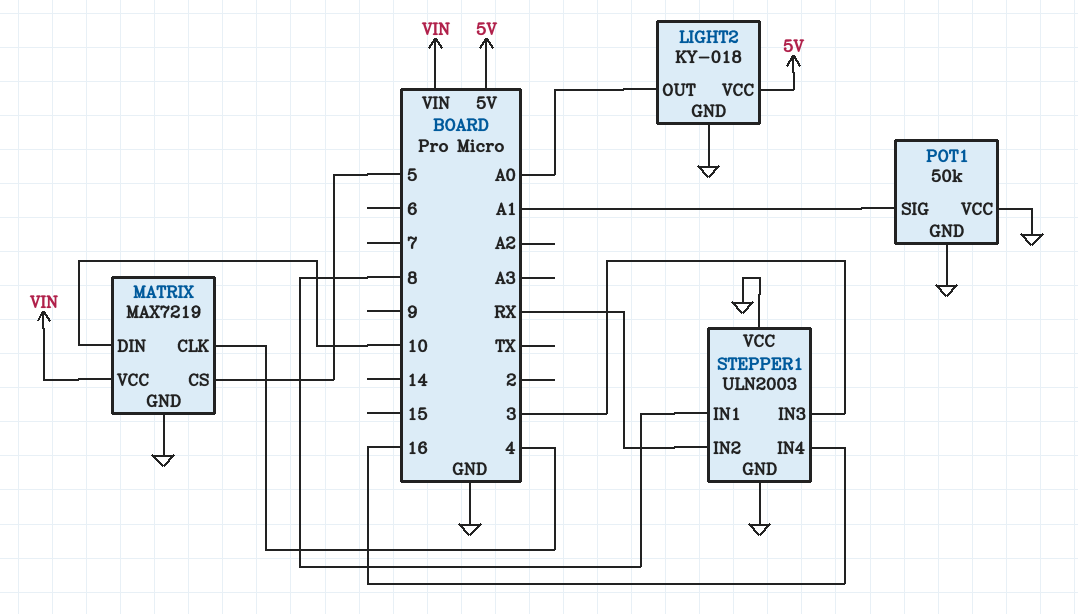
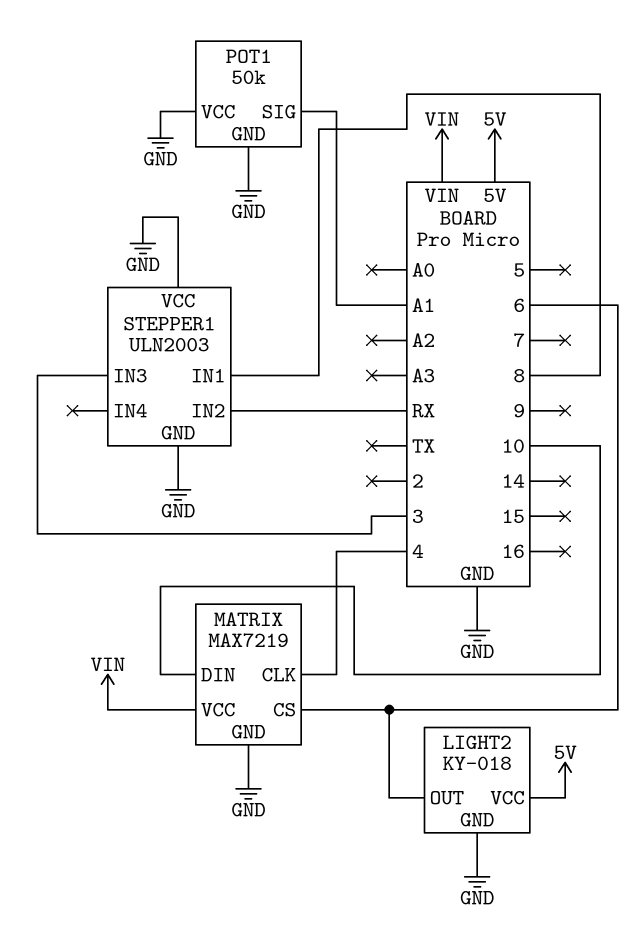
LIGHT2 pin OUT: A0 -> 6
MATRIX pin CS: 5 -> 6
STEPPER1 pin IN4: 16 -> none

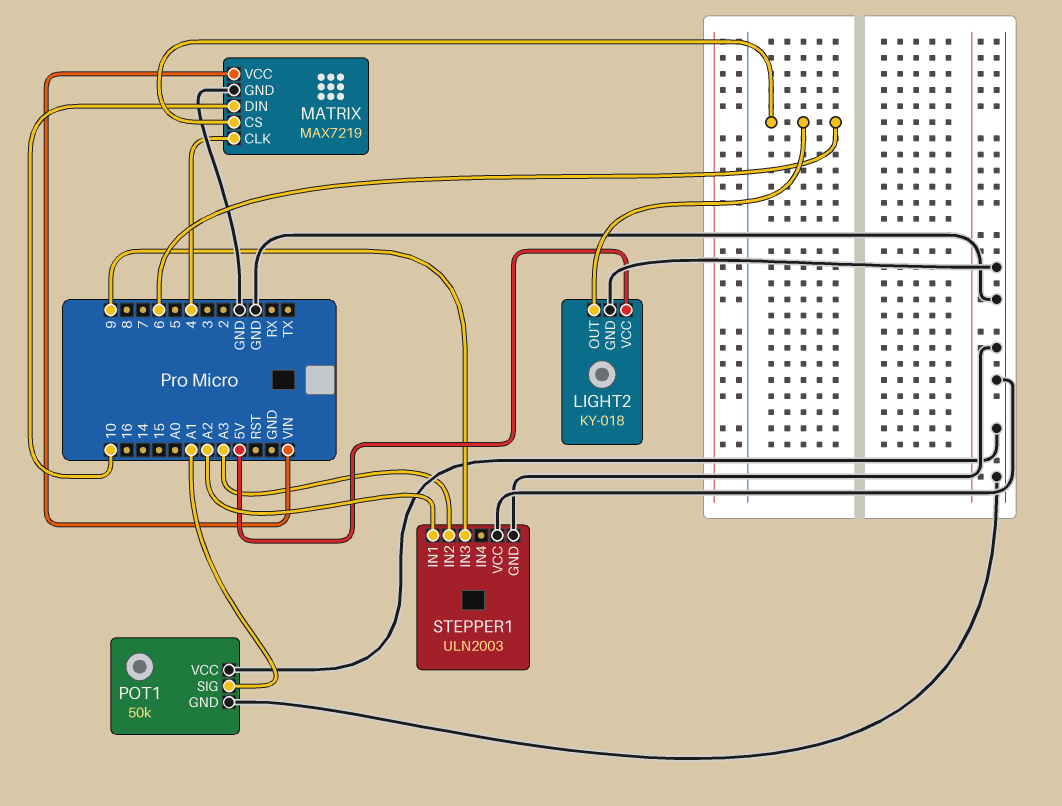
STEPPER1 pin IN1: 8 -> A2
STEPPER1 pin IN2: RX -> A3
STEPPER1 pin IN3: 3 -> 9

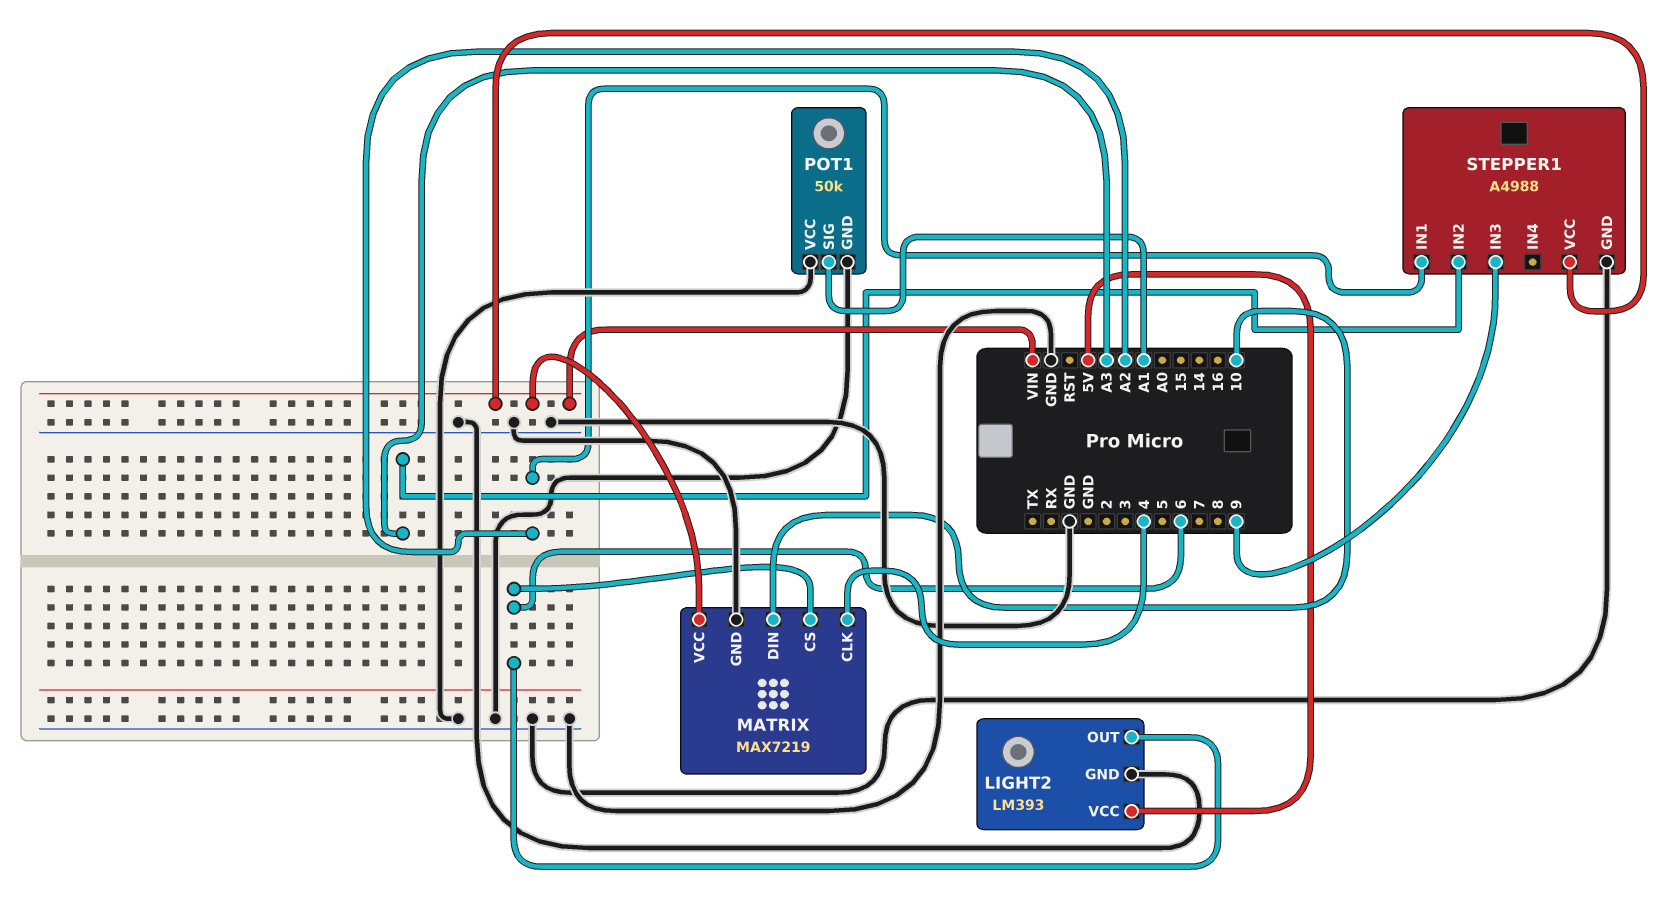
LIGHT2: KY-018 -> LM393
STEPPER1: ULN2003 -> A4988
STEPPER1 pin VCC: GND -> VIN

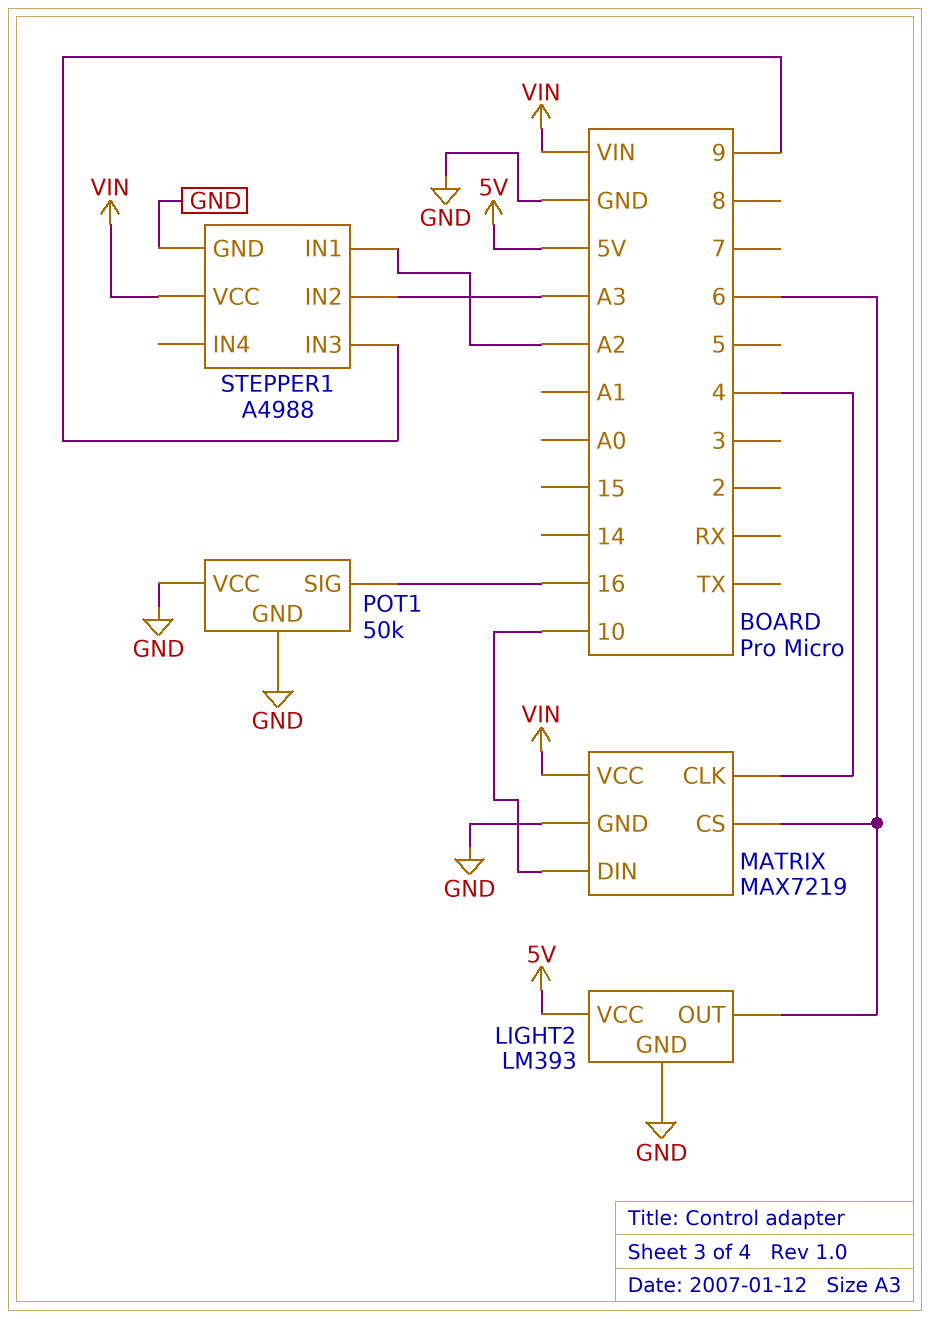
POT1 pin SIG: A1 -> 16

